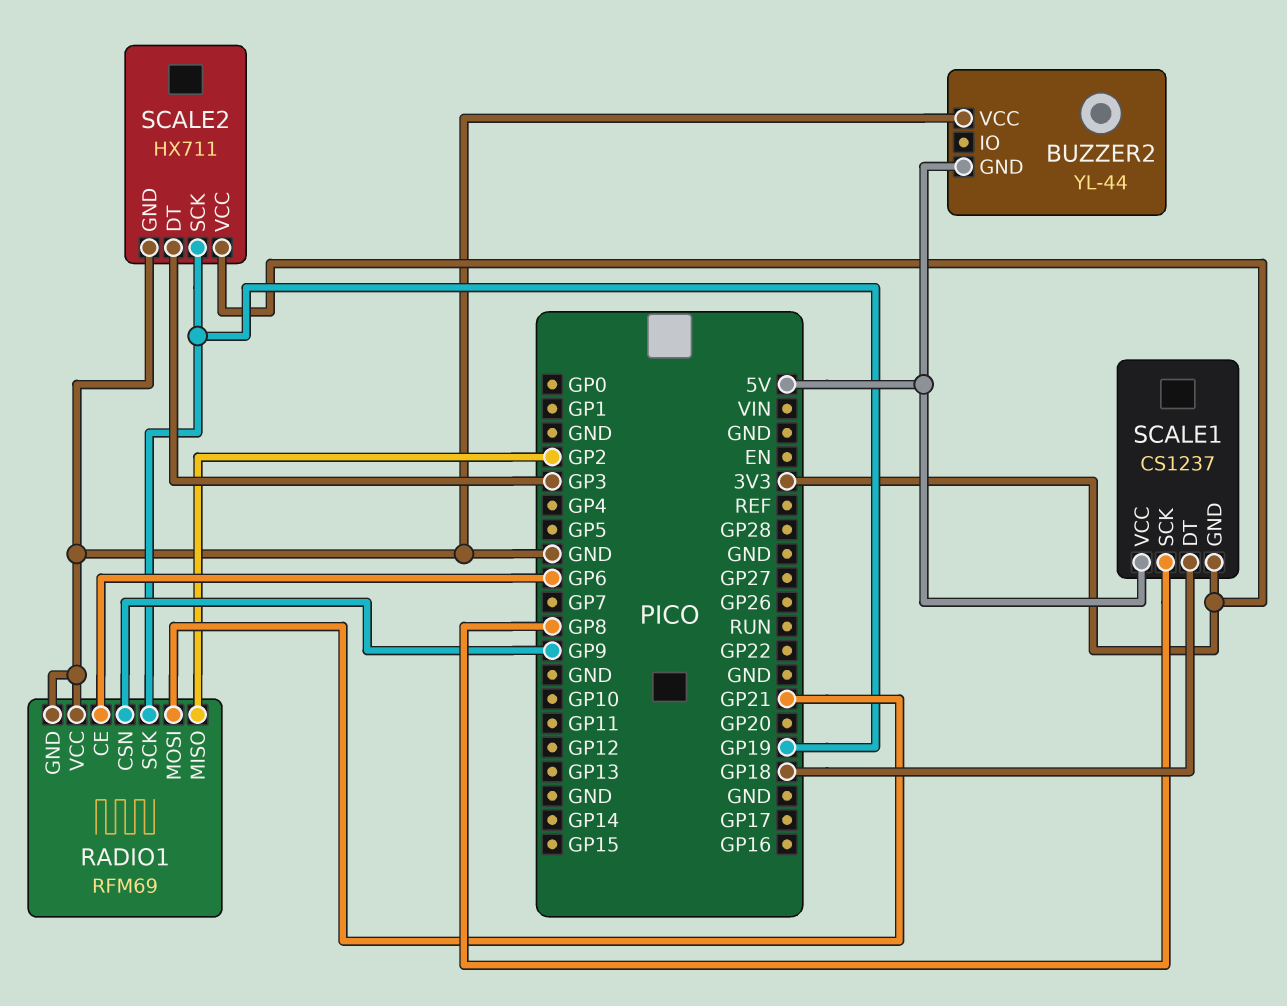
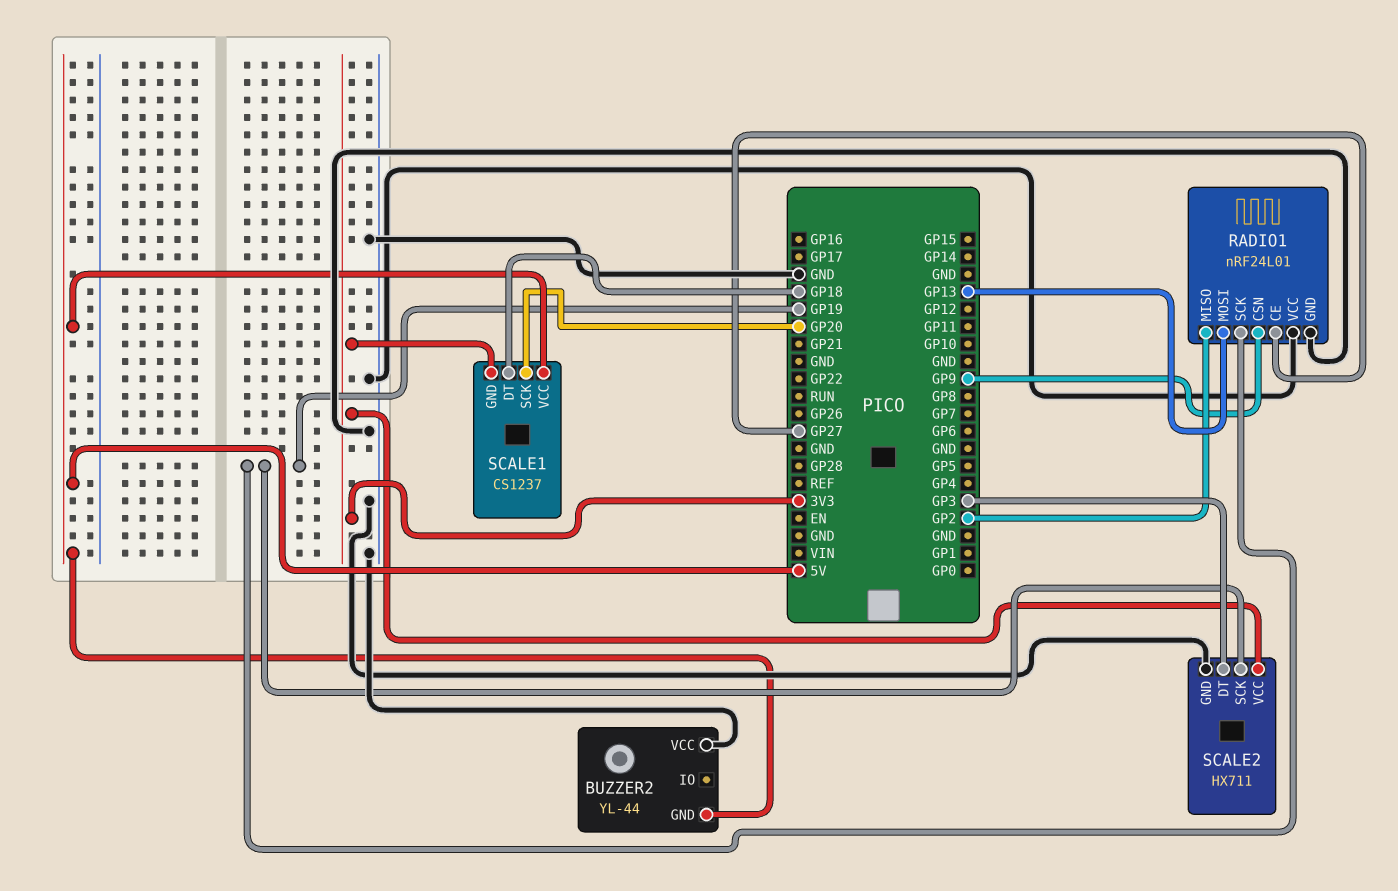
RADIO1: RFM69 -> nRF24L01
RADIO1 pin CE: GP6 -> GP27
RADIO1 pin MOSI: GP21 -> GP13
SCALE1 pin SCK: GP8 -> GP20

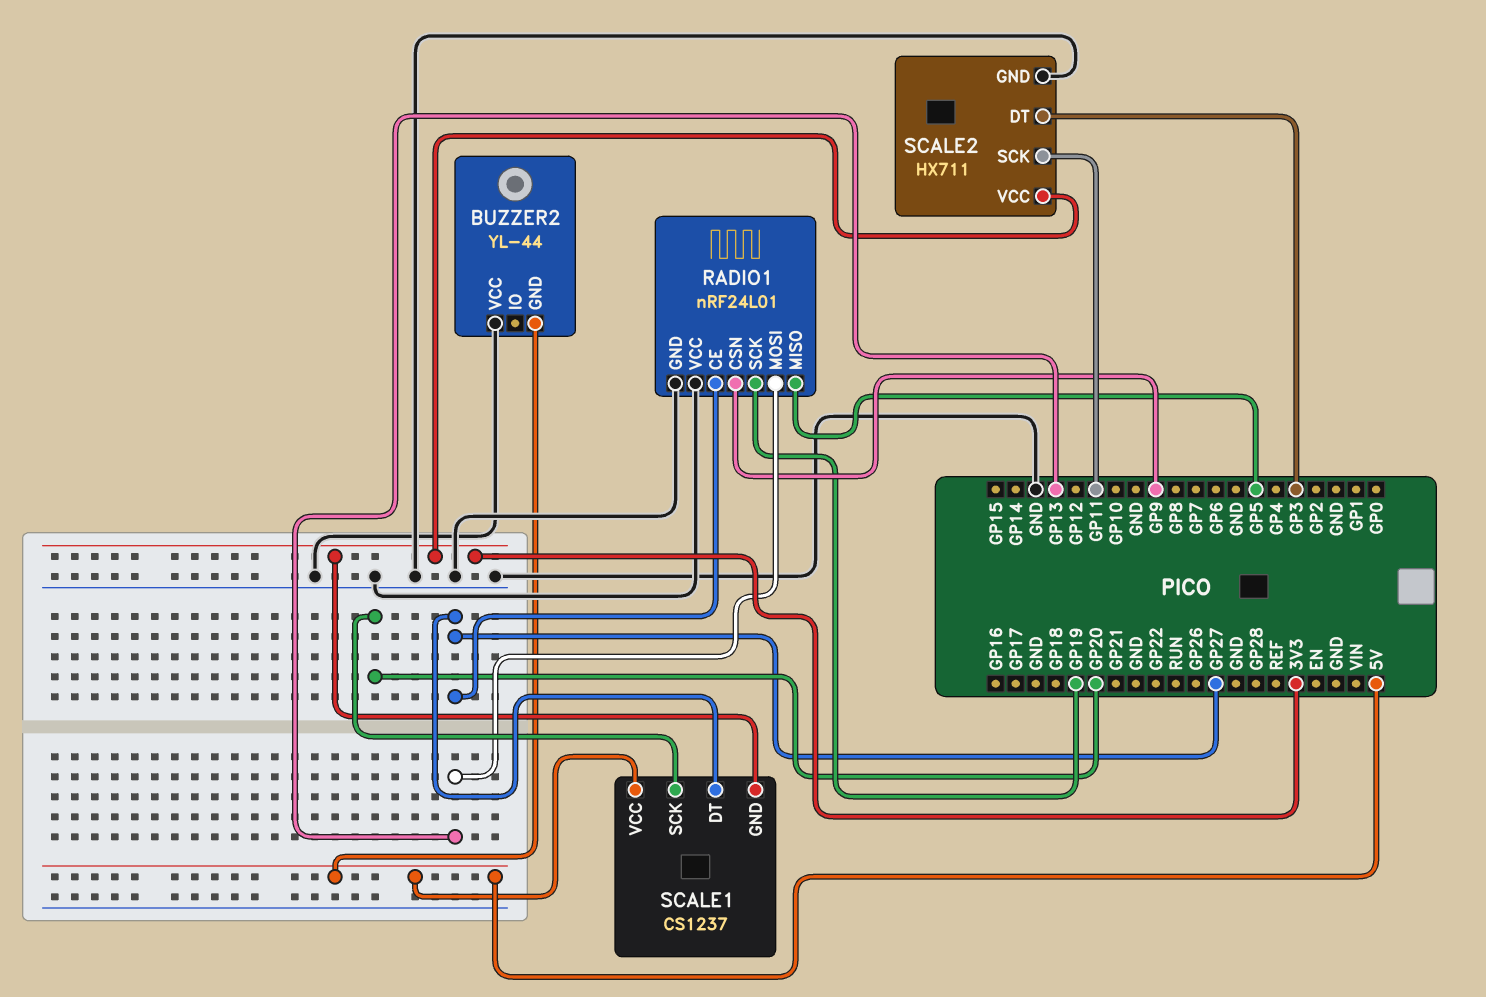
RADIO1 pin MISO: GP2 -> GP5
SCALE1 pin DT: GP18 -> GP27
SCALE2 pin SCK: GP19 -> GP11

